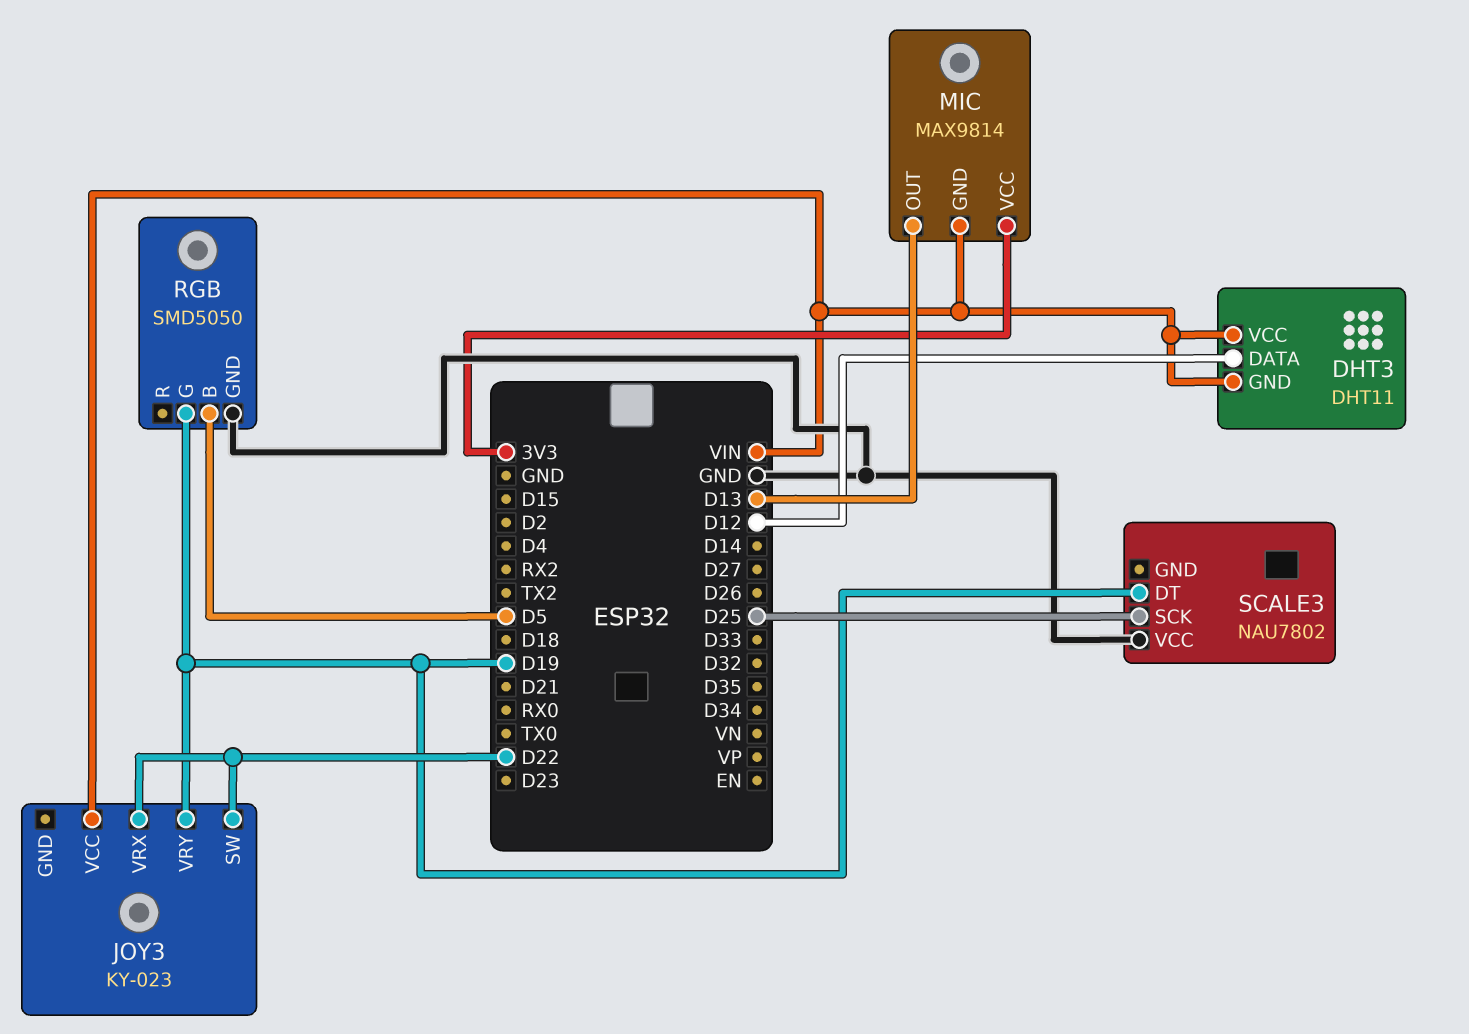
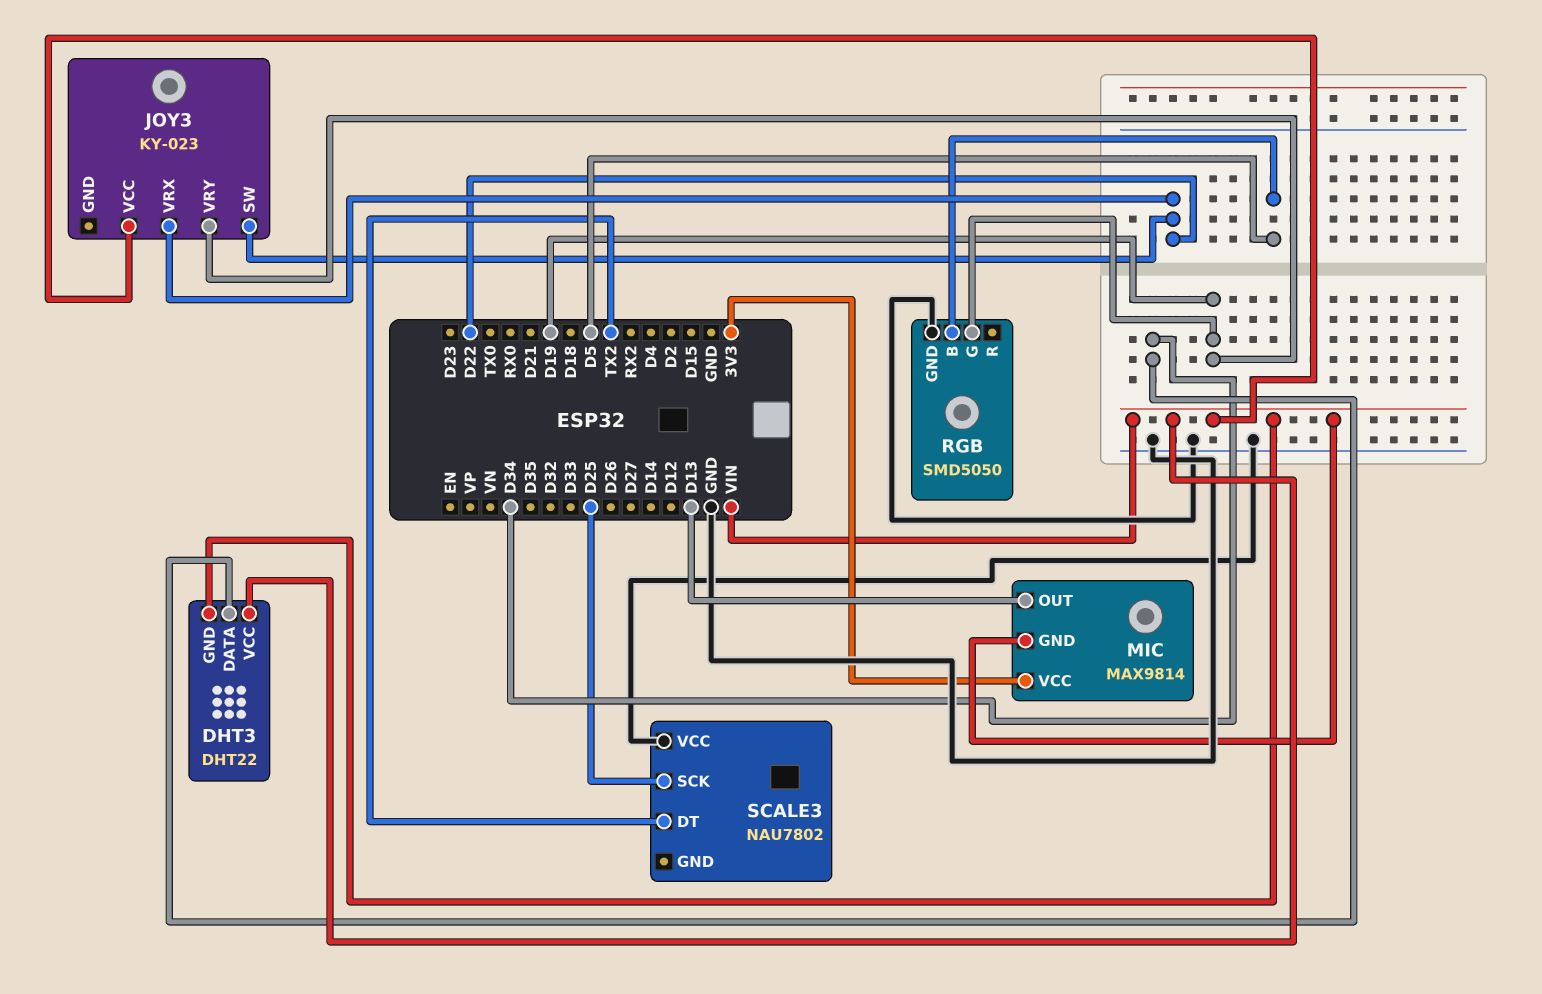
DHT3: DHT11 -> DHT22
DHT3 pin DATA: D12 -> D34
SCALE3 pin DT: D19 -> TX2

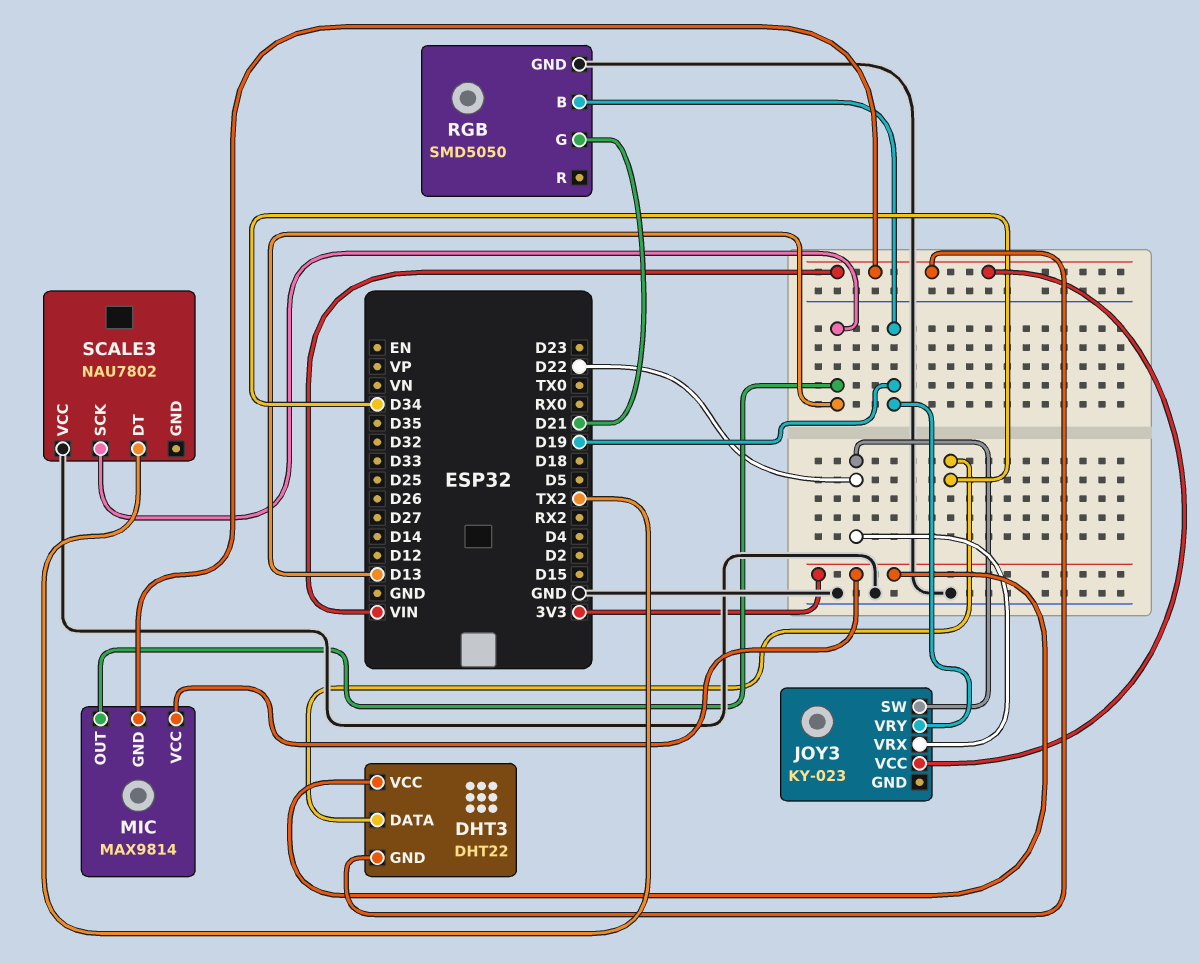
DHT3 pin VCC: VIN -> 3V3
RGB pin B: D5 -> D19
RGB pin G: D19 -> D21
SCALE3 pin SCK: D25 -> D13

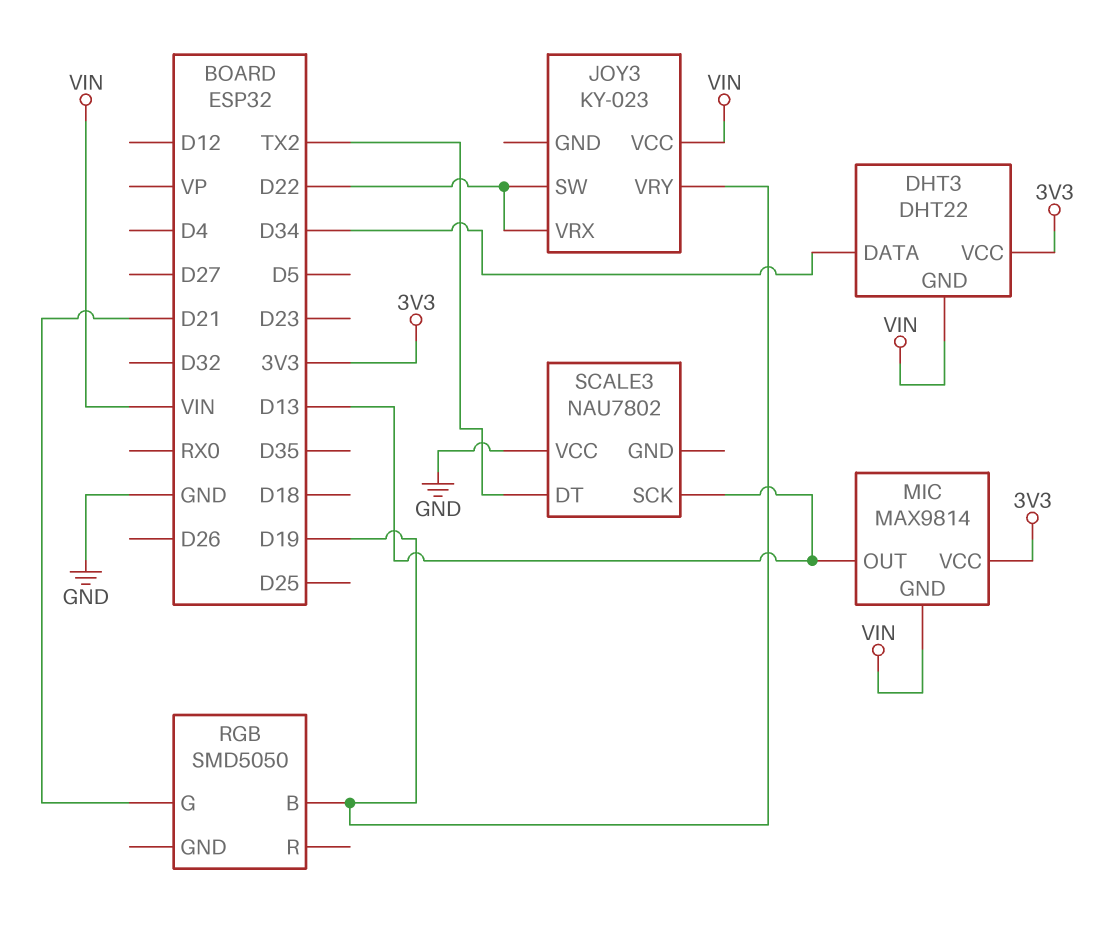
RGB pin GND: GND -> none

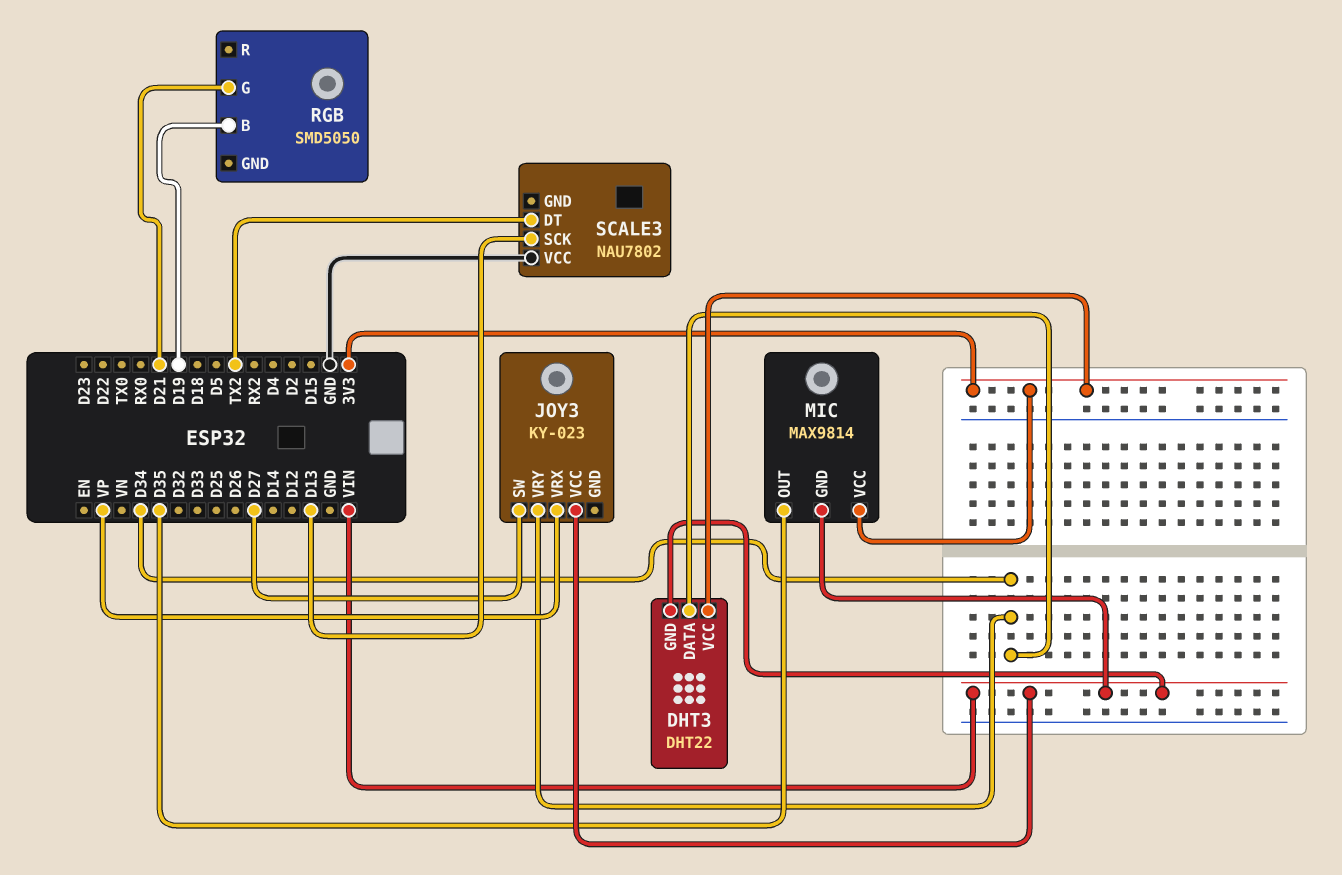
JOY3 pin SW: D22 -> D27
JOY3 pin VRX: D22 -> VP
JOY3 pin VRY: D19 -> D34
MIC pin OUT: D13 -> D35

